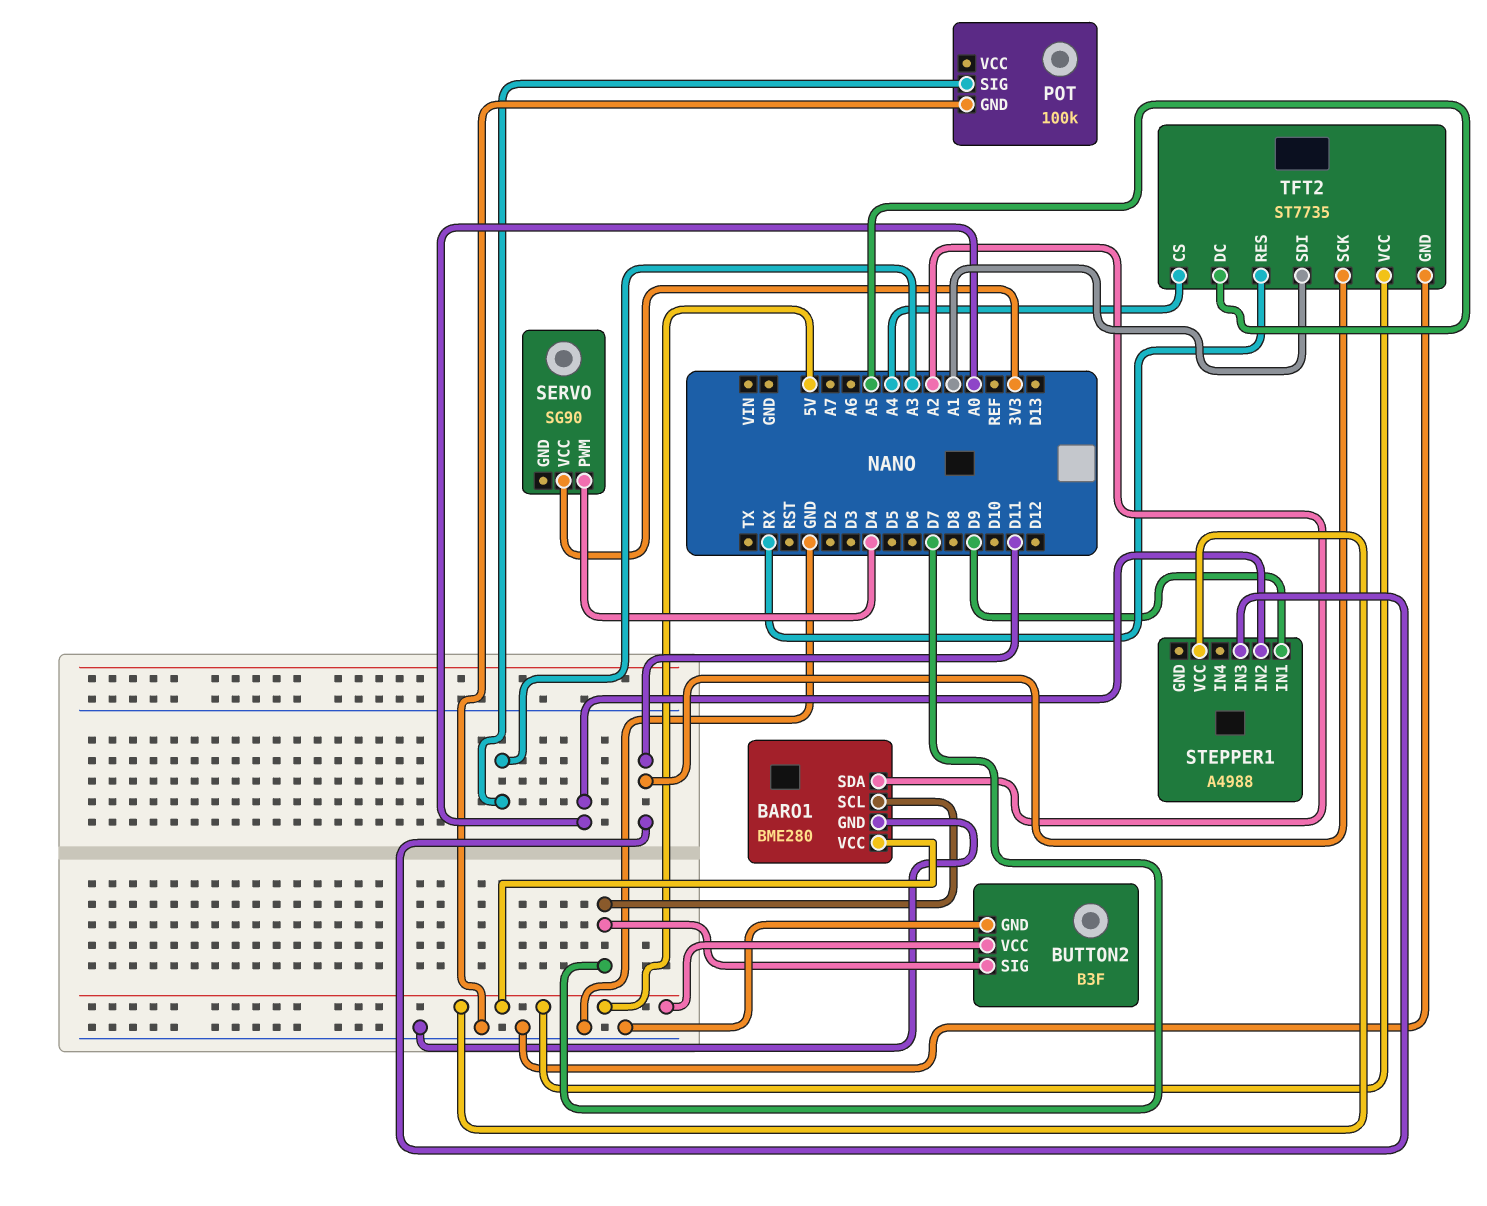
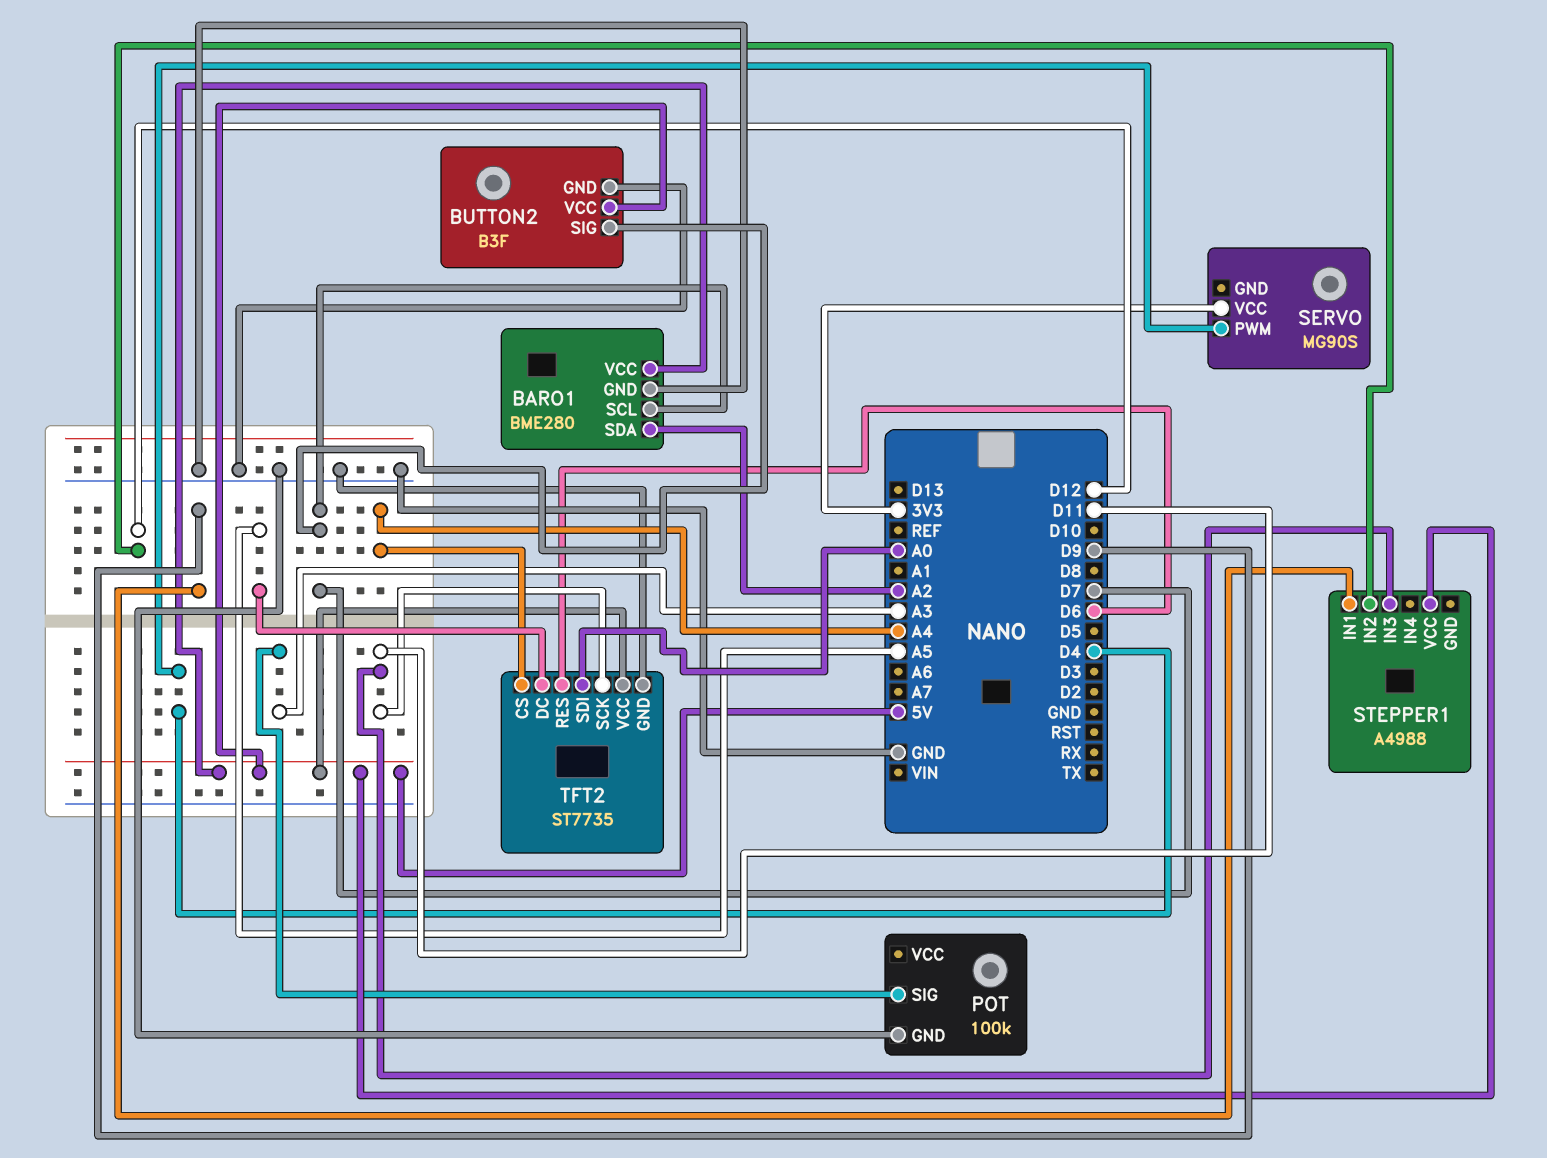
SERVO: SG90 -> MG90S
STEPPER1 pin IN2: A0 -> D12
TFT2 pin RES: RX -> D6
TFT2 pin SDI: A1 -> A0

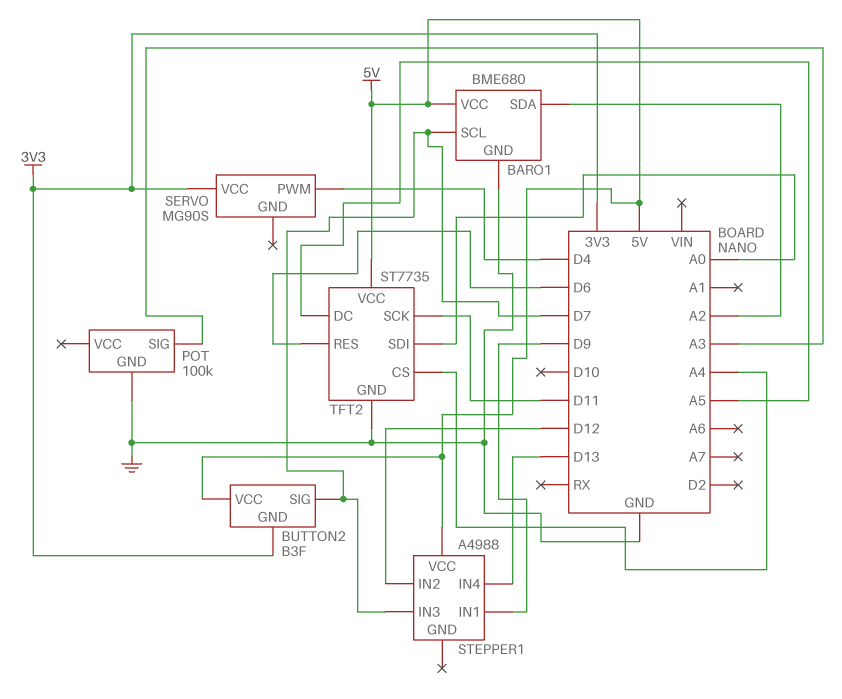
BARO1: BME280 -> BME680
BUTTON2 pin GND: GND -> 3V3
STEPPER1 pin IN3: D11 -> D7
STEPPER1 pin IN4: none -> D13

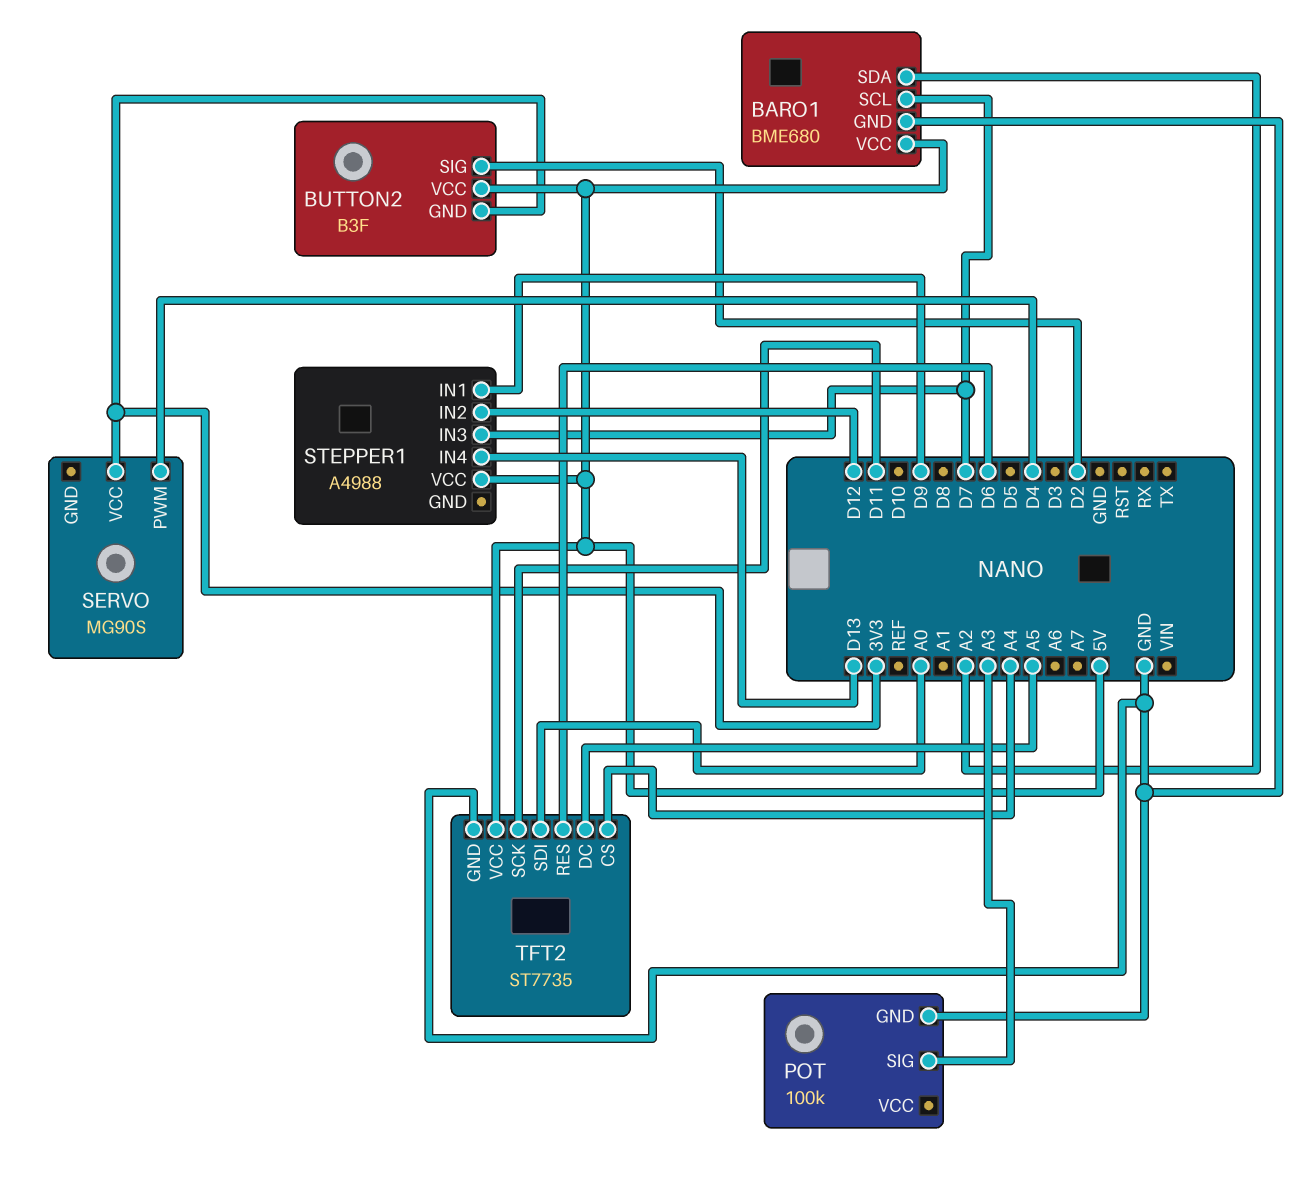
BUTTON2 pin SIG: D7 -> D2

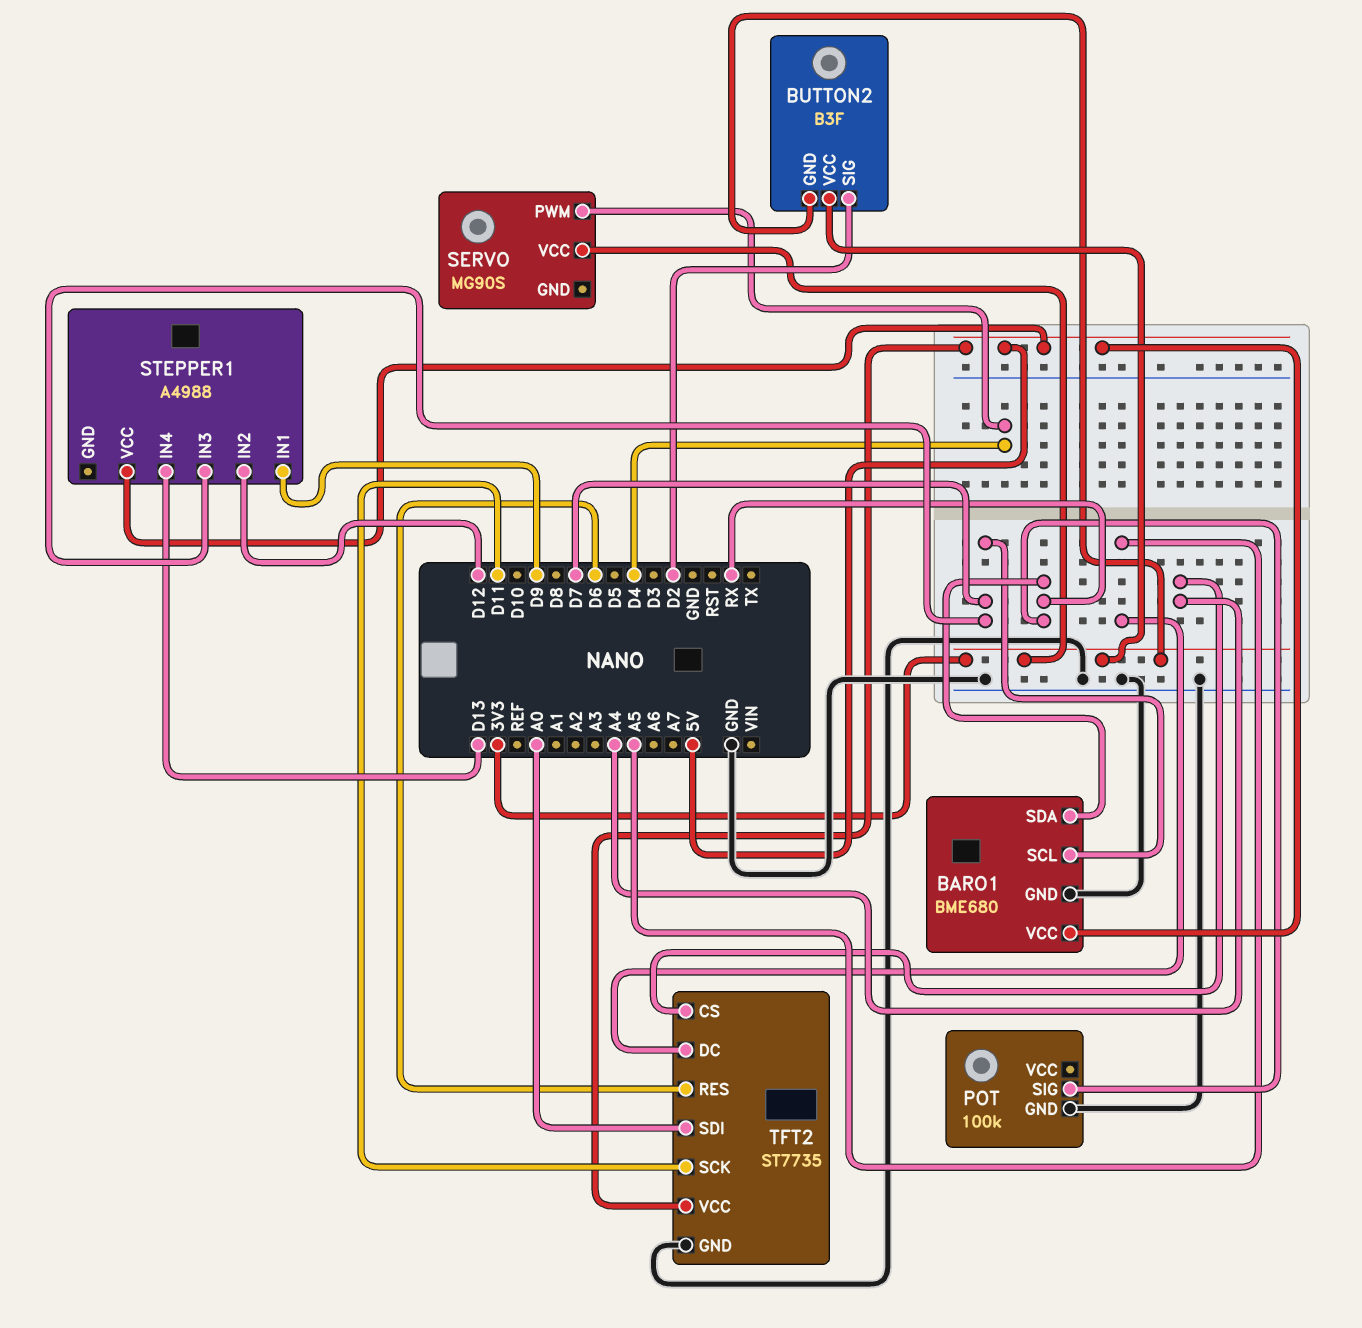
BARO1 pin SDA: A2 -> RX
BUTTON2 pin VCC: 5V -> 3V3
POT pin SIG: A3 -> RX

